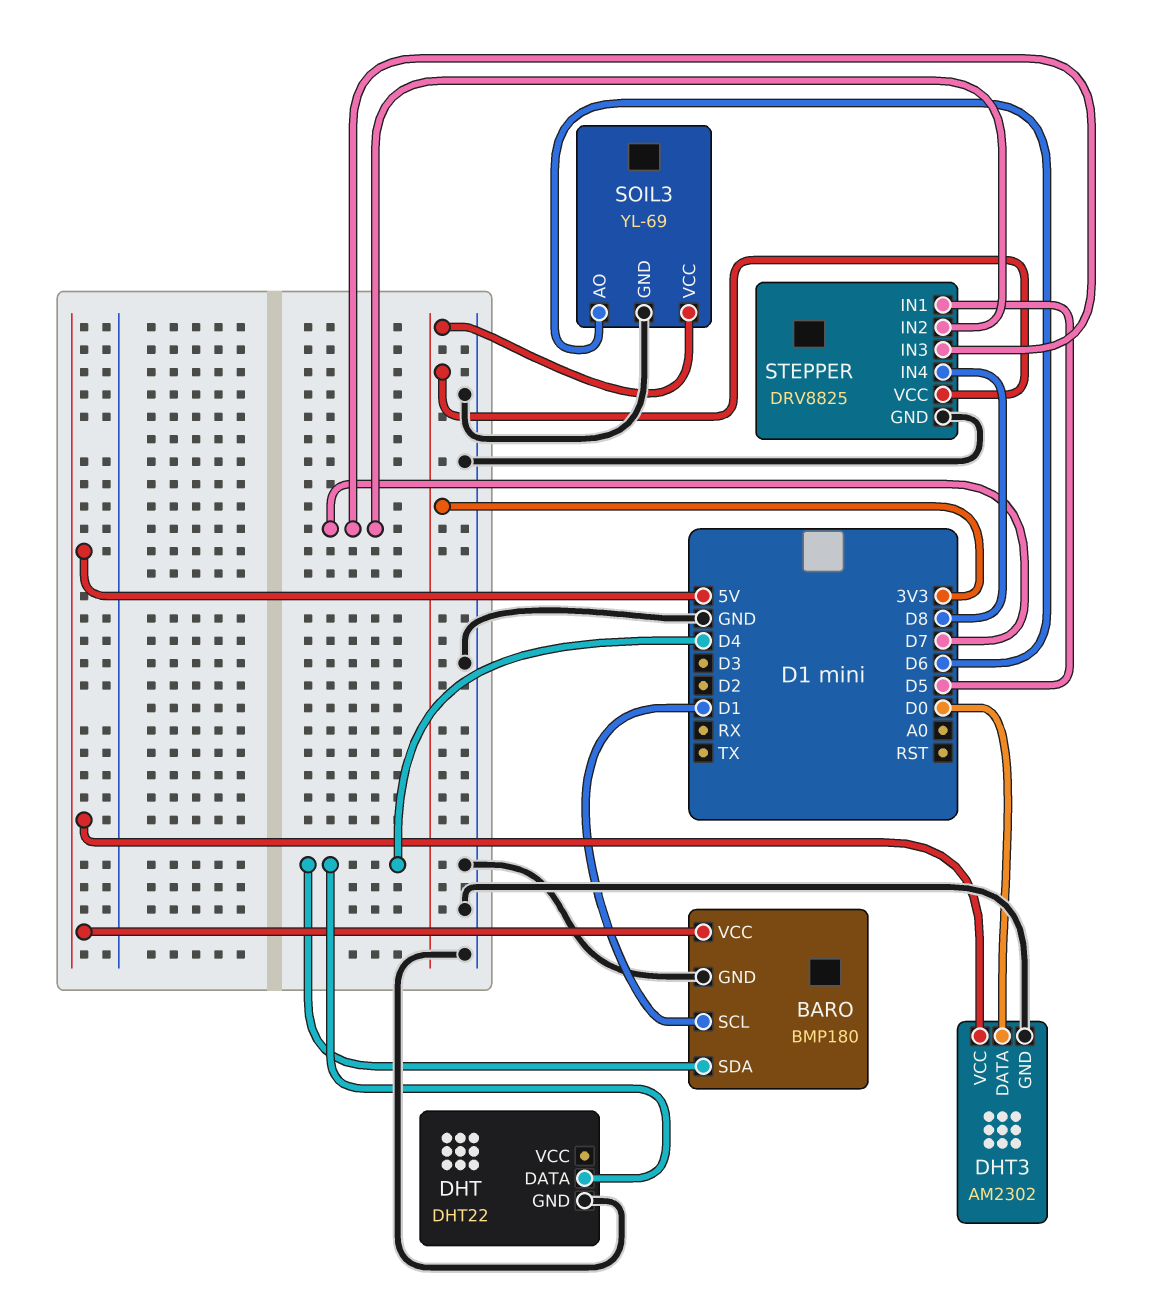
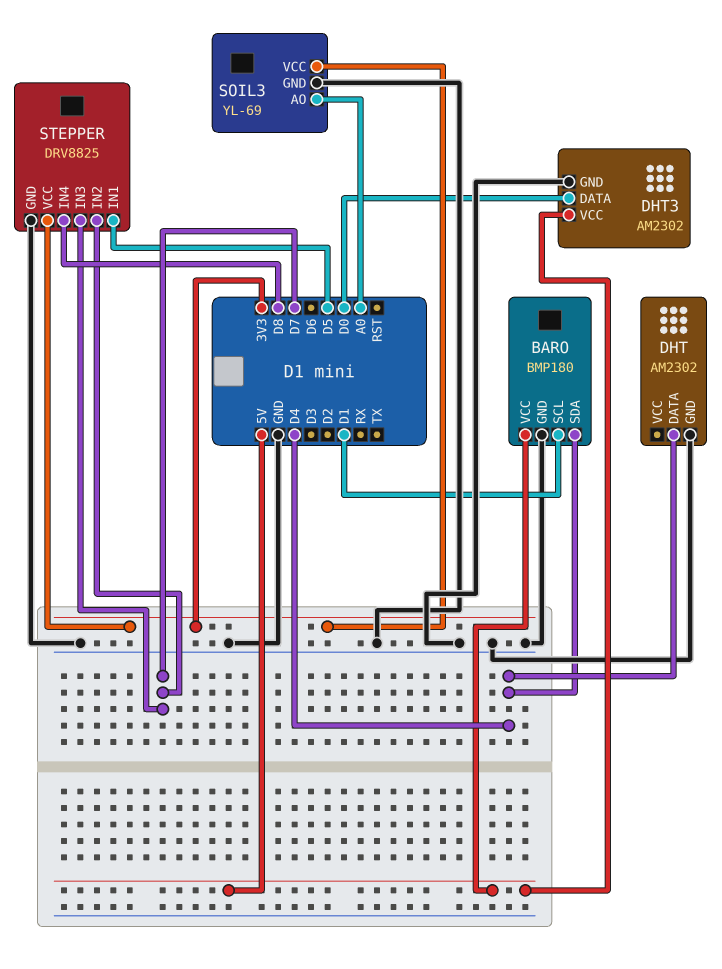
DHT: DHT22 -> AM2302
SOIL3 pin AO: D6 -> A0

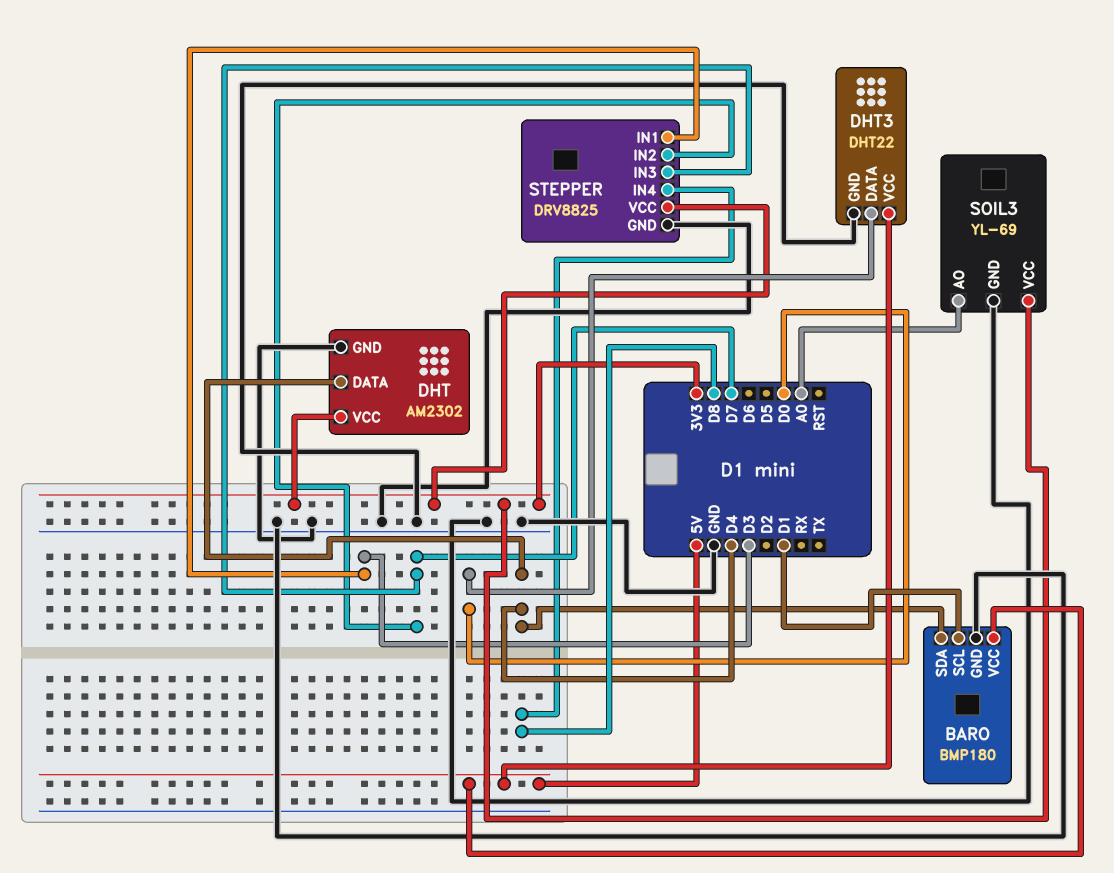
DHT pin VCC: none -> 3V3
DHT3: AM2302 -> DHT22
STEPPER pin IN1: D5 -> D3

